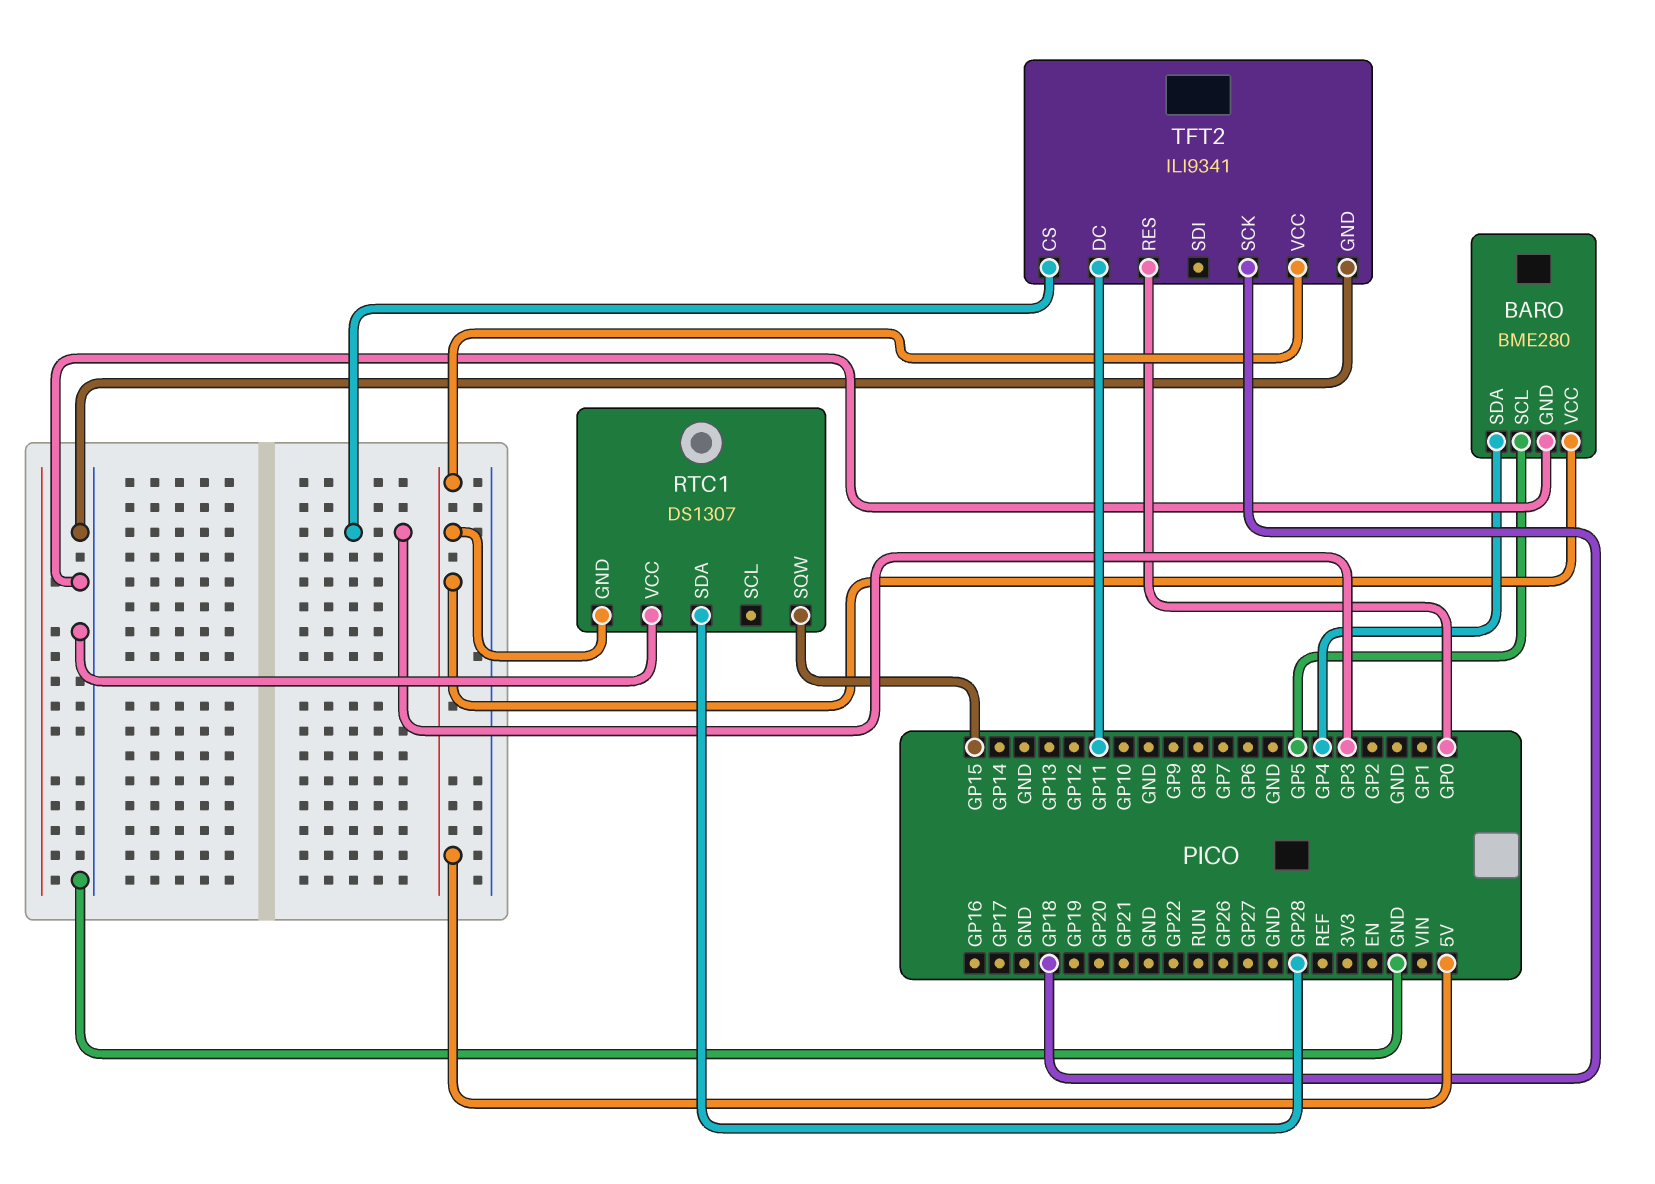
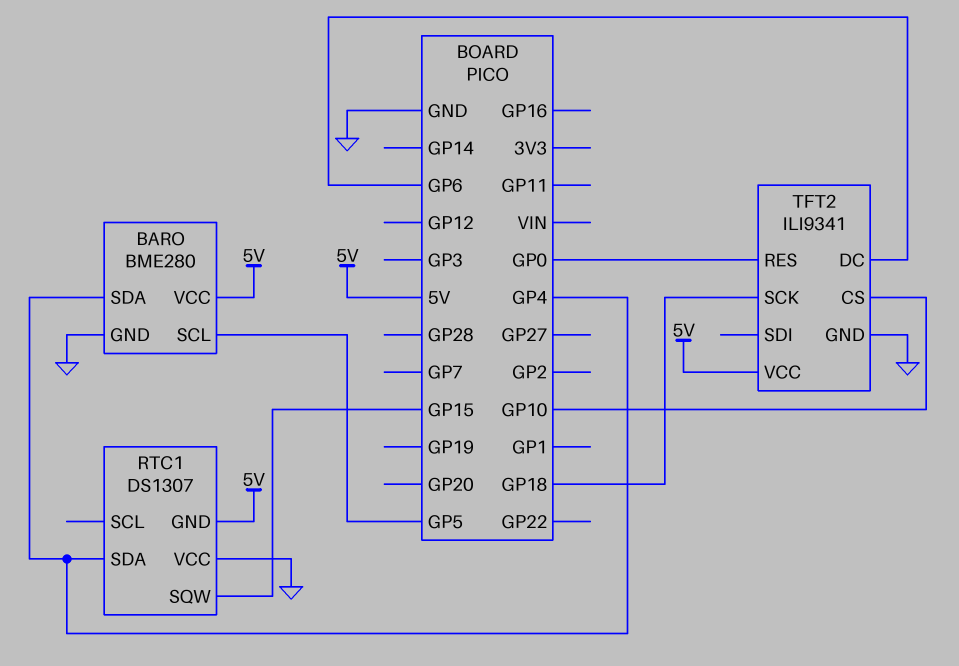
RTC1 pin SDA: GP28 -> GP4
TFT2 pin CS: GP3 -> GP10
TFT2 pin DC: GP11 -> GP6

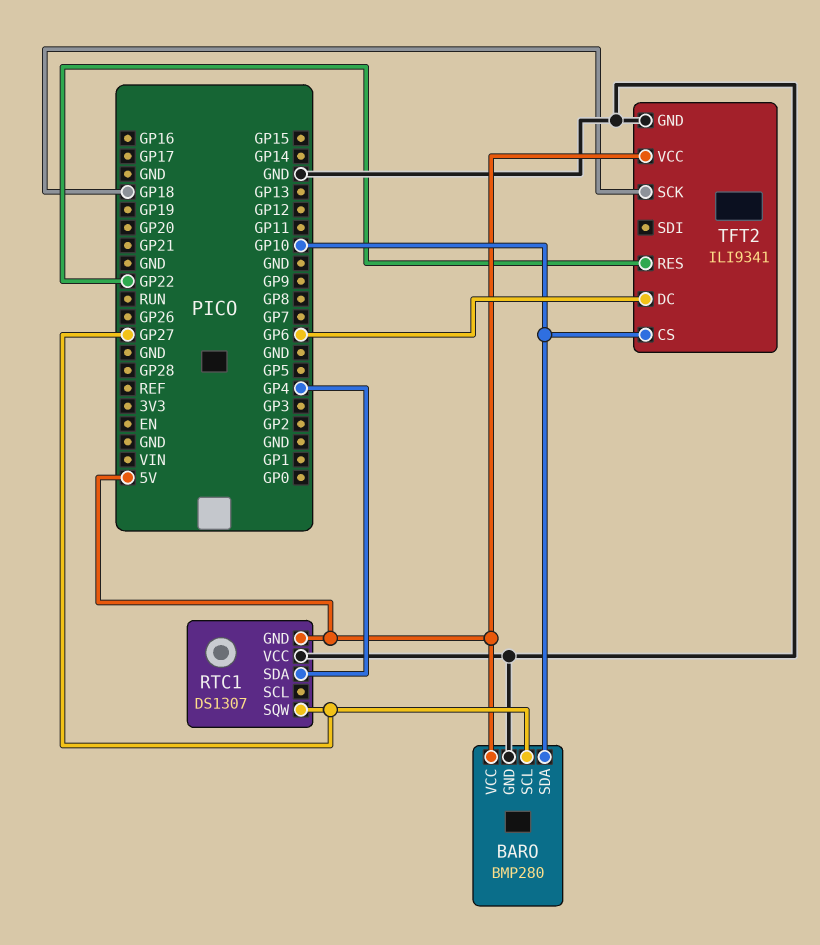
BARO: BME280 -> BMP280
BARO pin SCL: GP5 -> GP27
BARO pin SDA: GP4 -> GP10
RTC1 pin SQW: GP15 -> GP27
TFT2 pin RES: GP0 -> GP22

